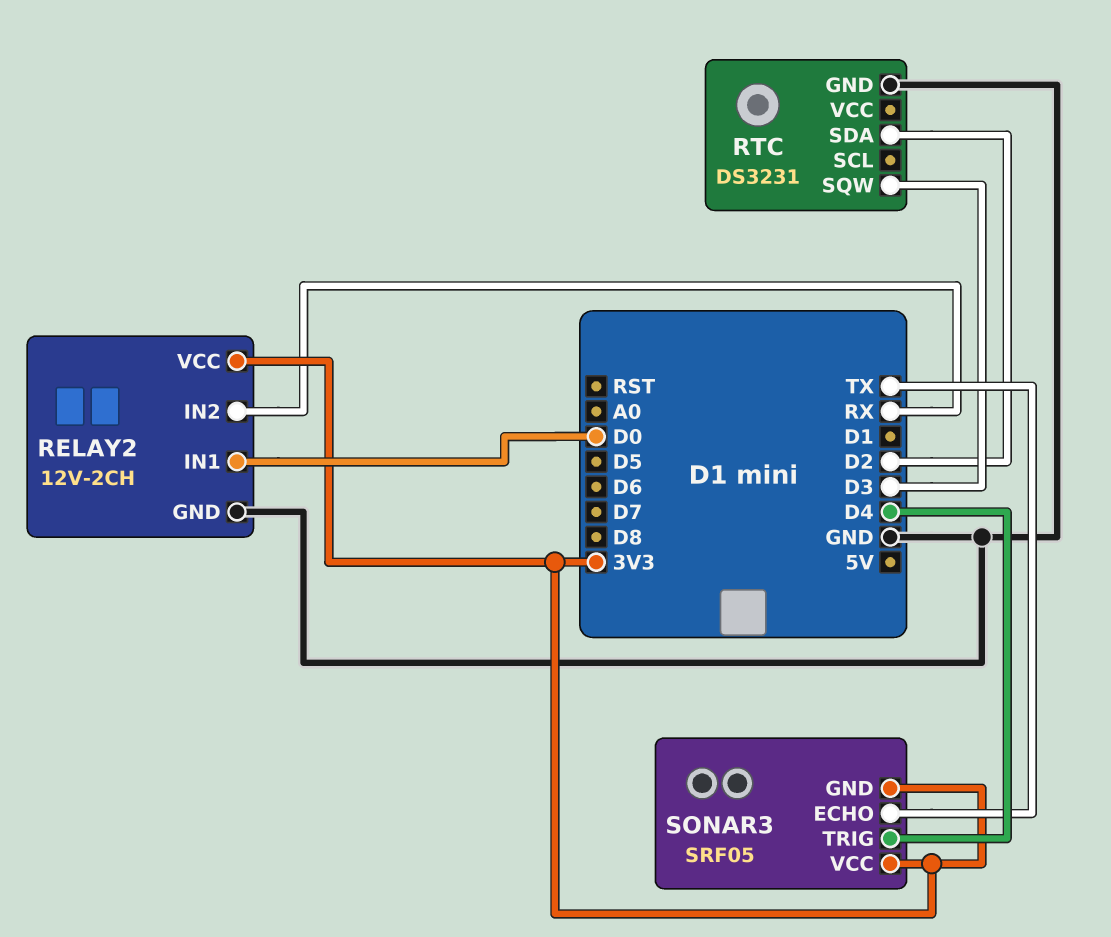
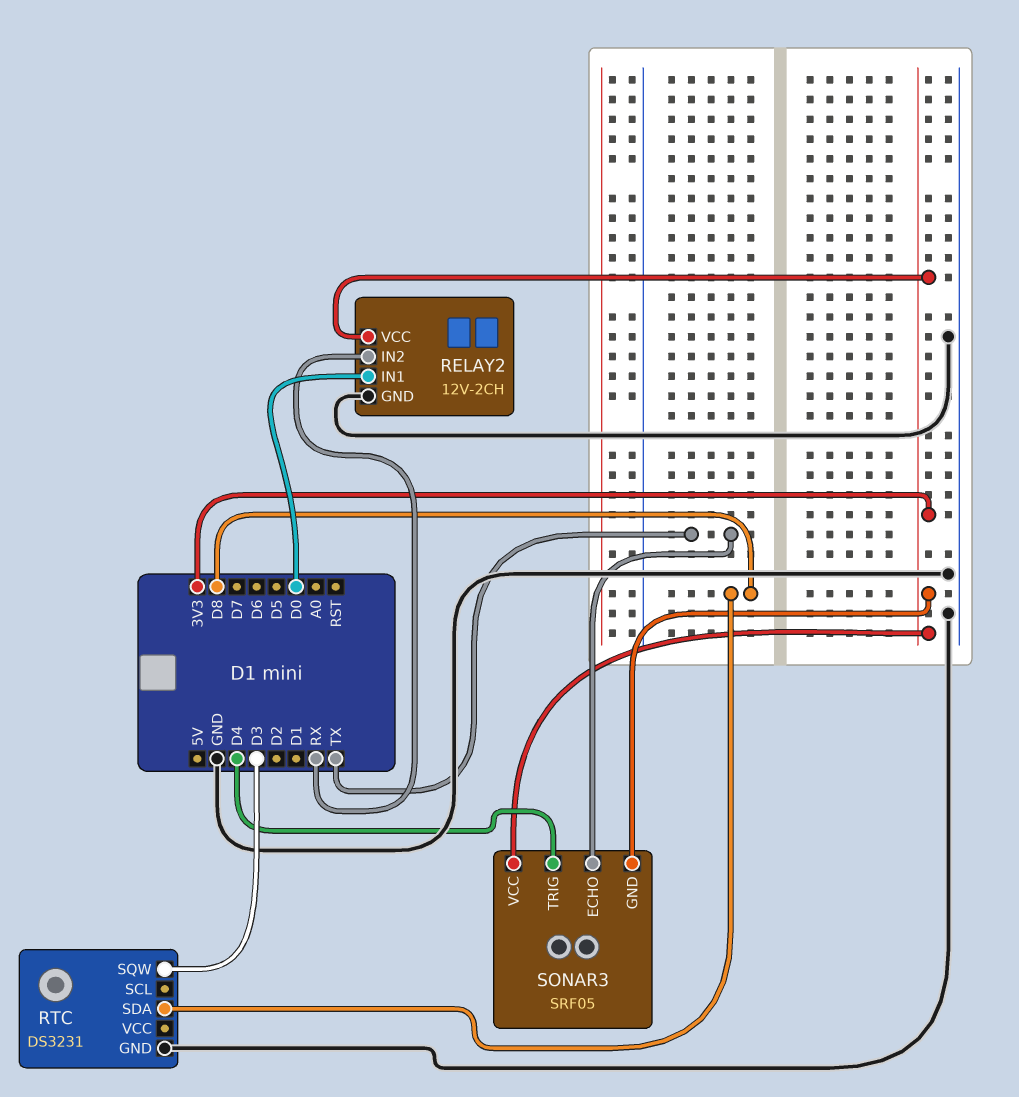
RTC pin SDA: D2 -> D8

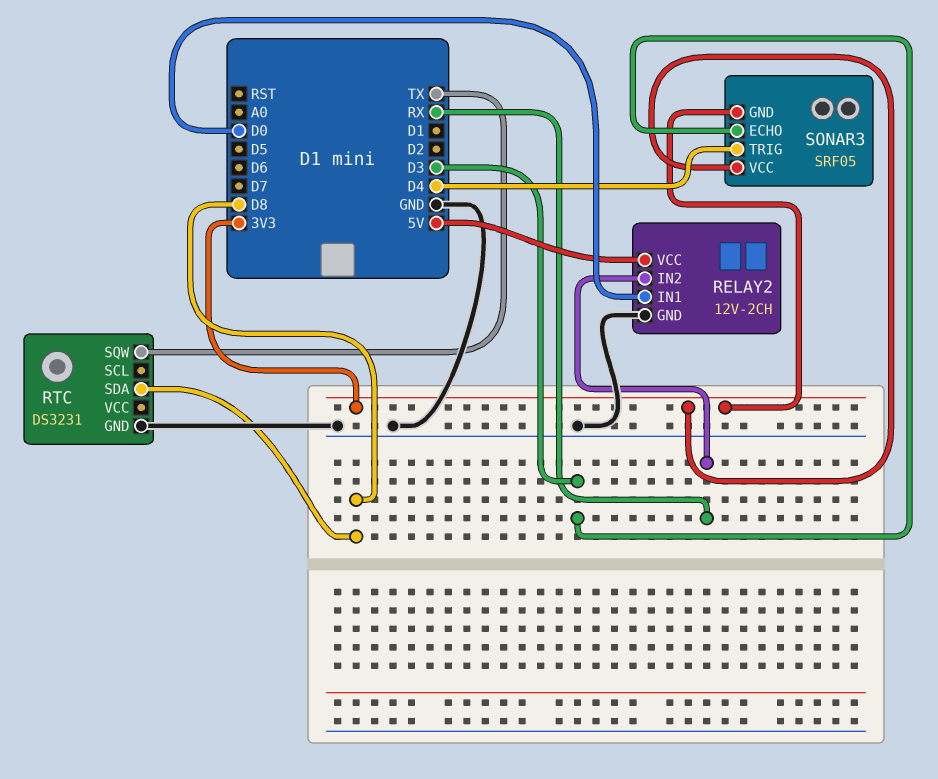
RELAY2 pin VCC: 3V3 -> 5V
RTC pin SQW: D3 -> TX
SONAR3 pin ECHO: TX -> D3

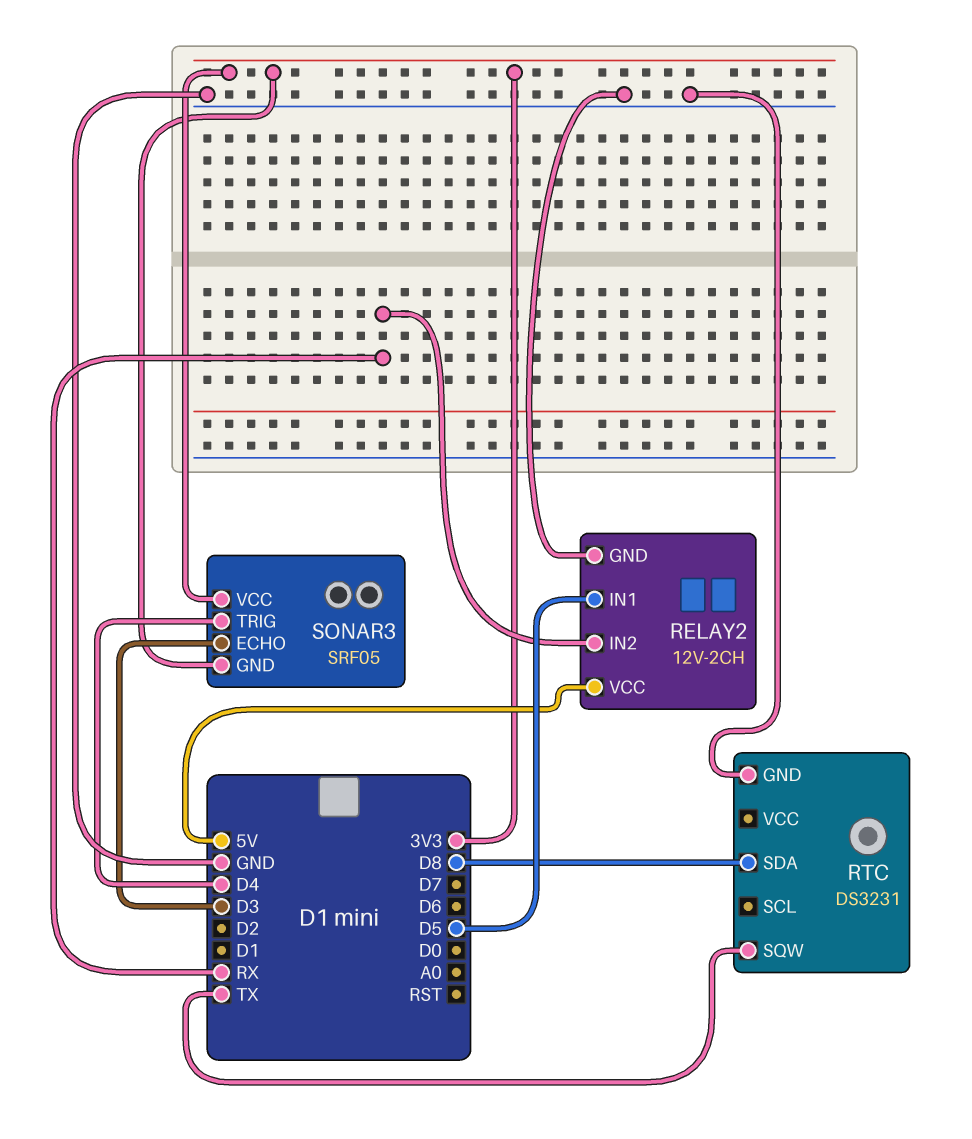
RELAY2 pin IN1: D0 -> D5

